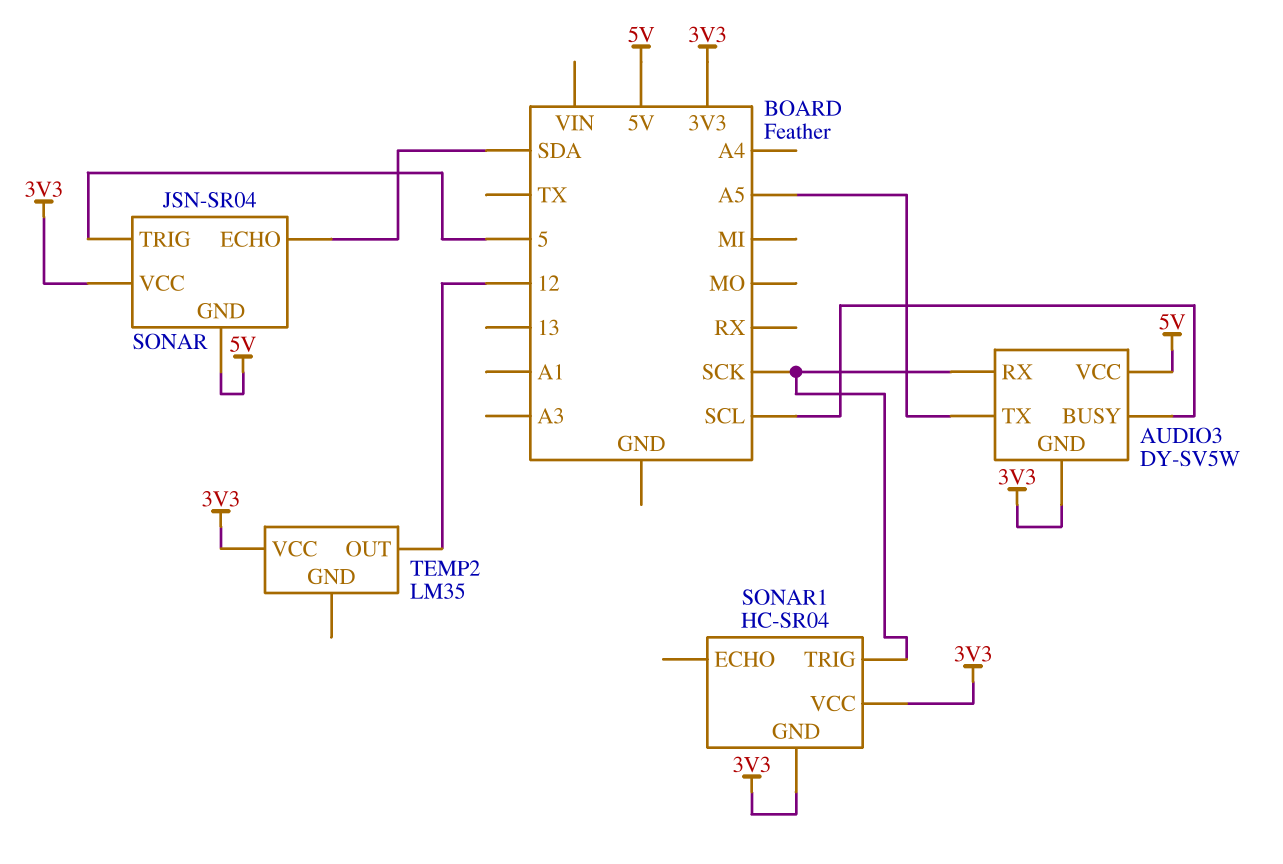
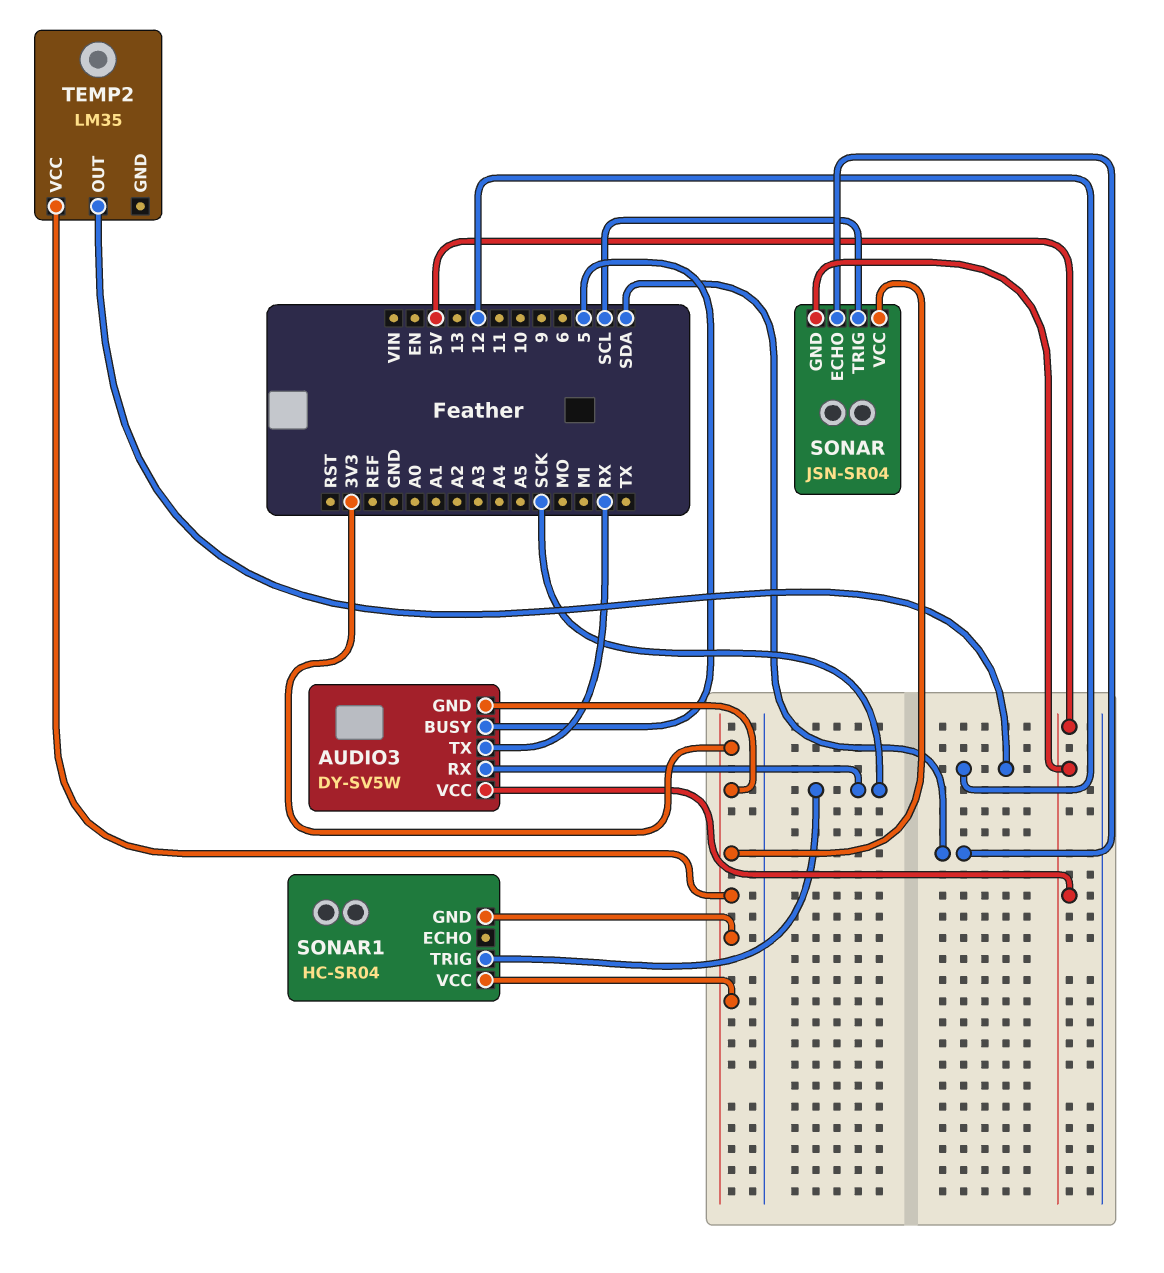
AUDIO3 pin BUSY: SCL -> 5
AUDIO3 pin TX: A5 -> RX
SONAR pin TRIG: 5 -> SCL

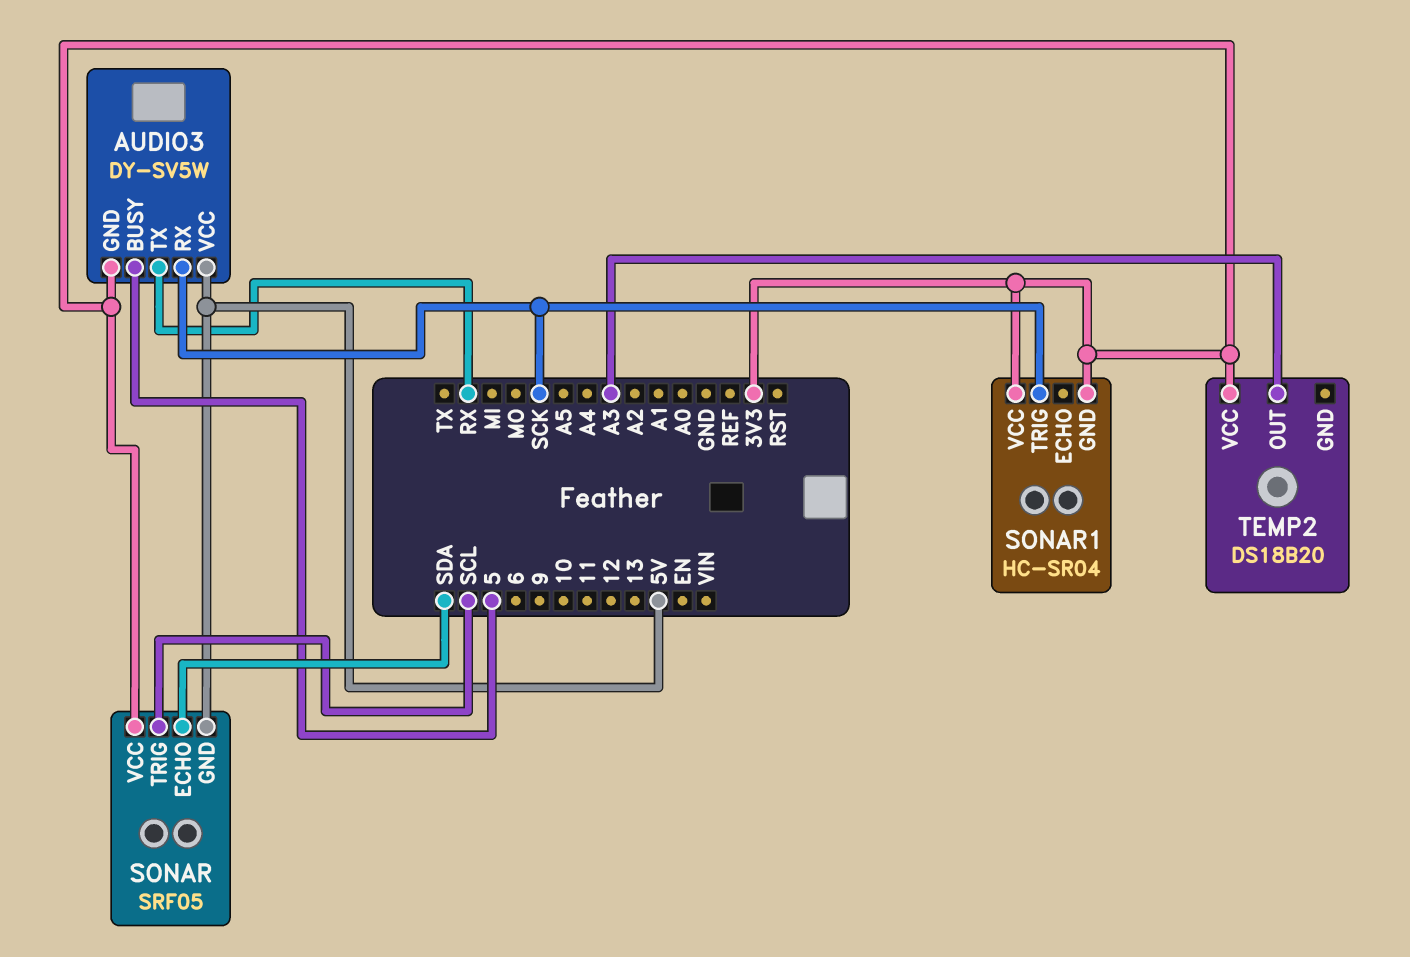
SONAR: JSN-SR04 -> SRF05
TEMP2: LM35 -> DS18B20
TEMP2 pin OUT: 12 -> A3

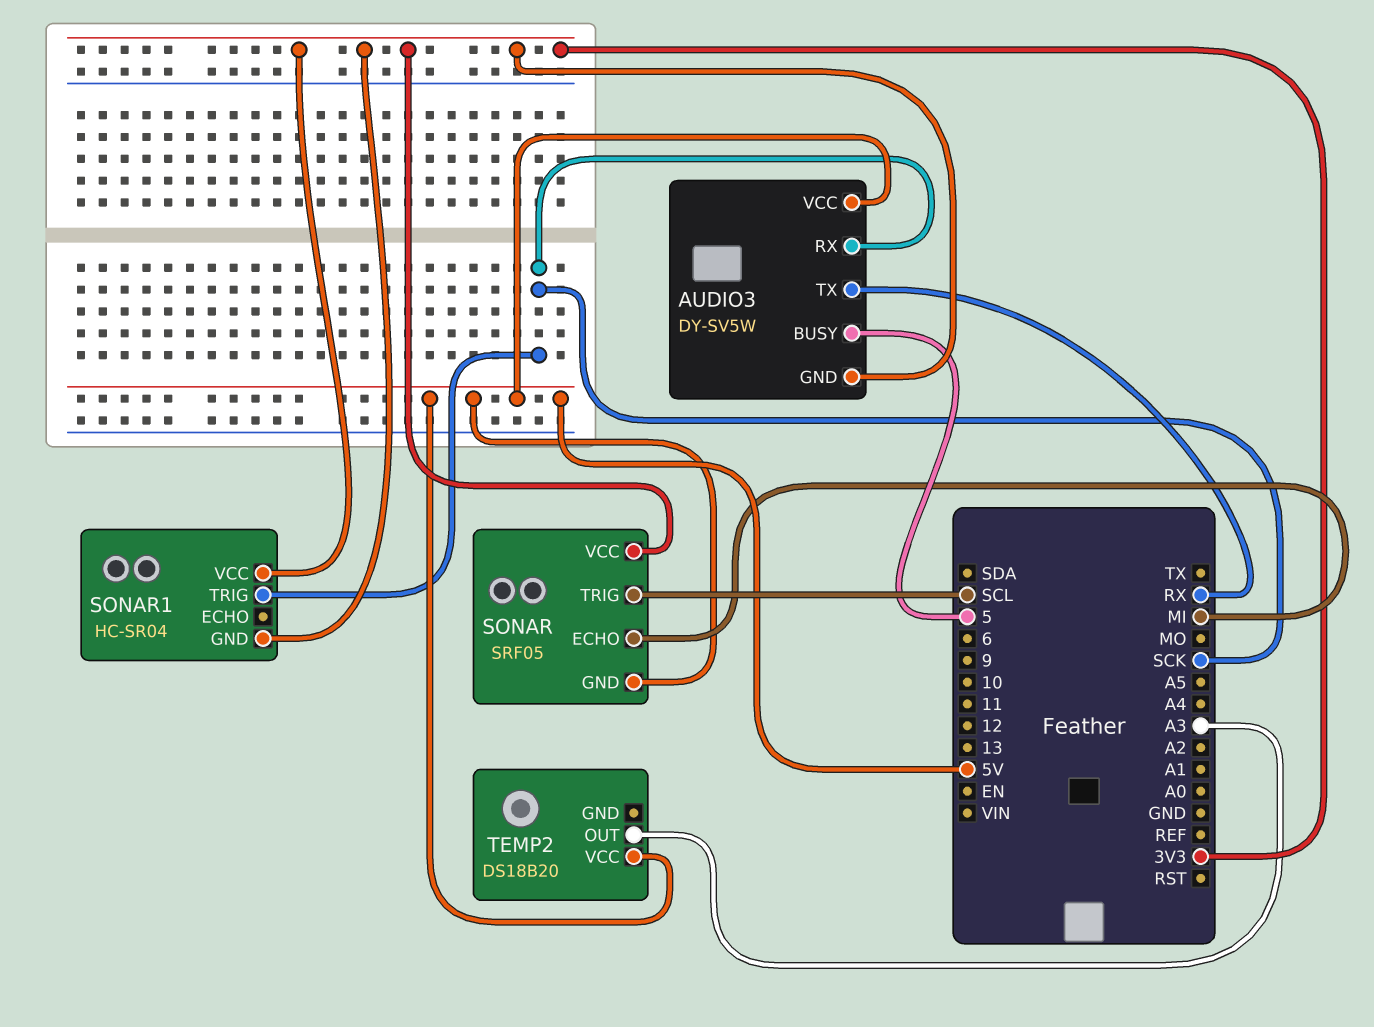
SONAR pin ECHO: SDA -> MI
TEMP2 pin VCC: 3V3 -> 5V

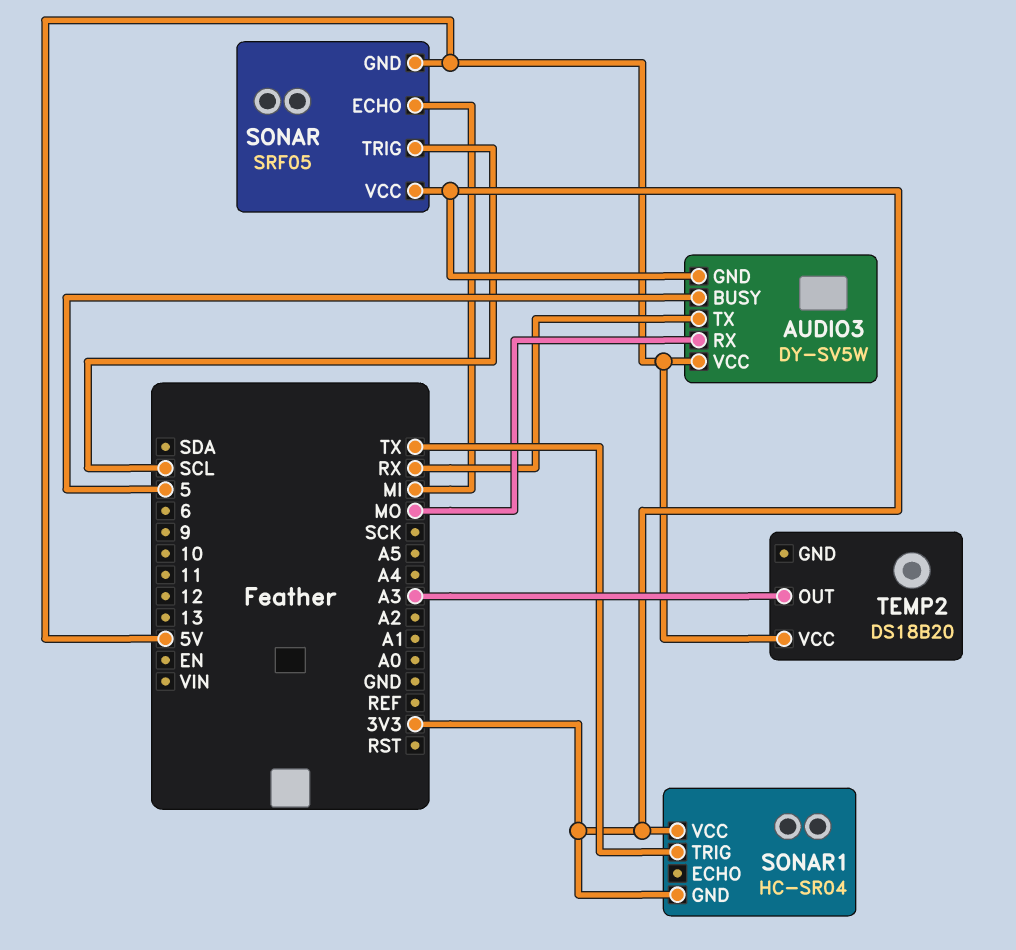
AUDIO3 pin RX: SCK -> MO
SONAR1 pin TRIG: SCK -> TX

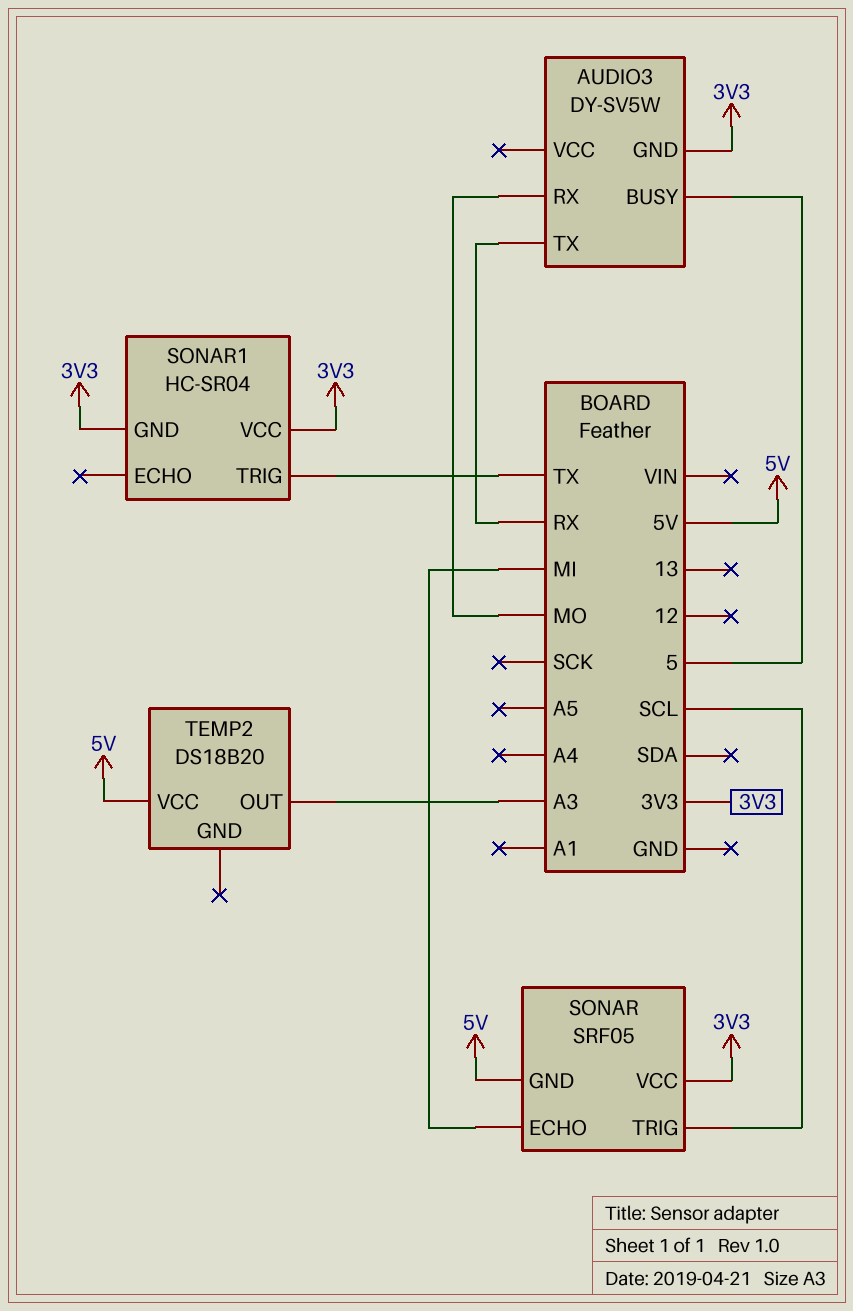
AUDIO3 pin VCC: 5V -> none

